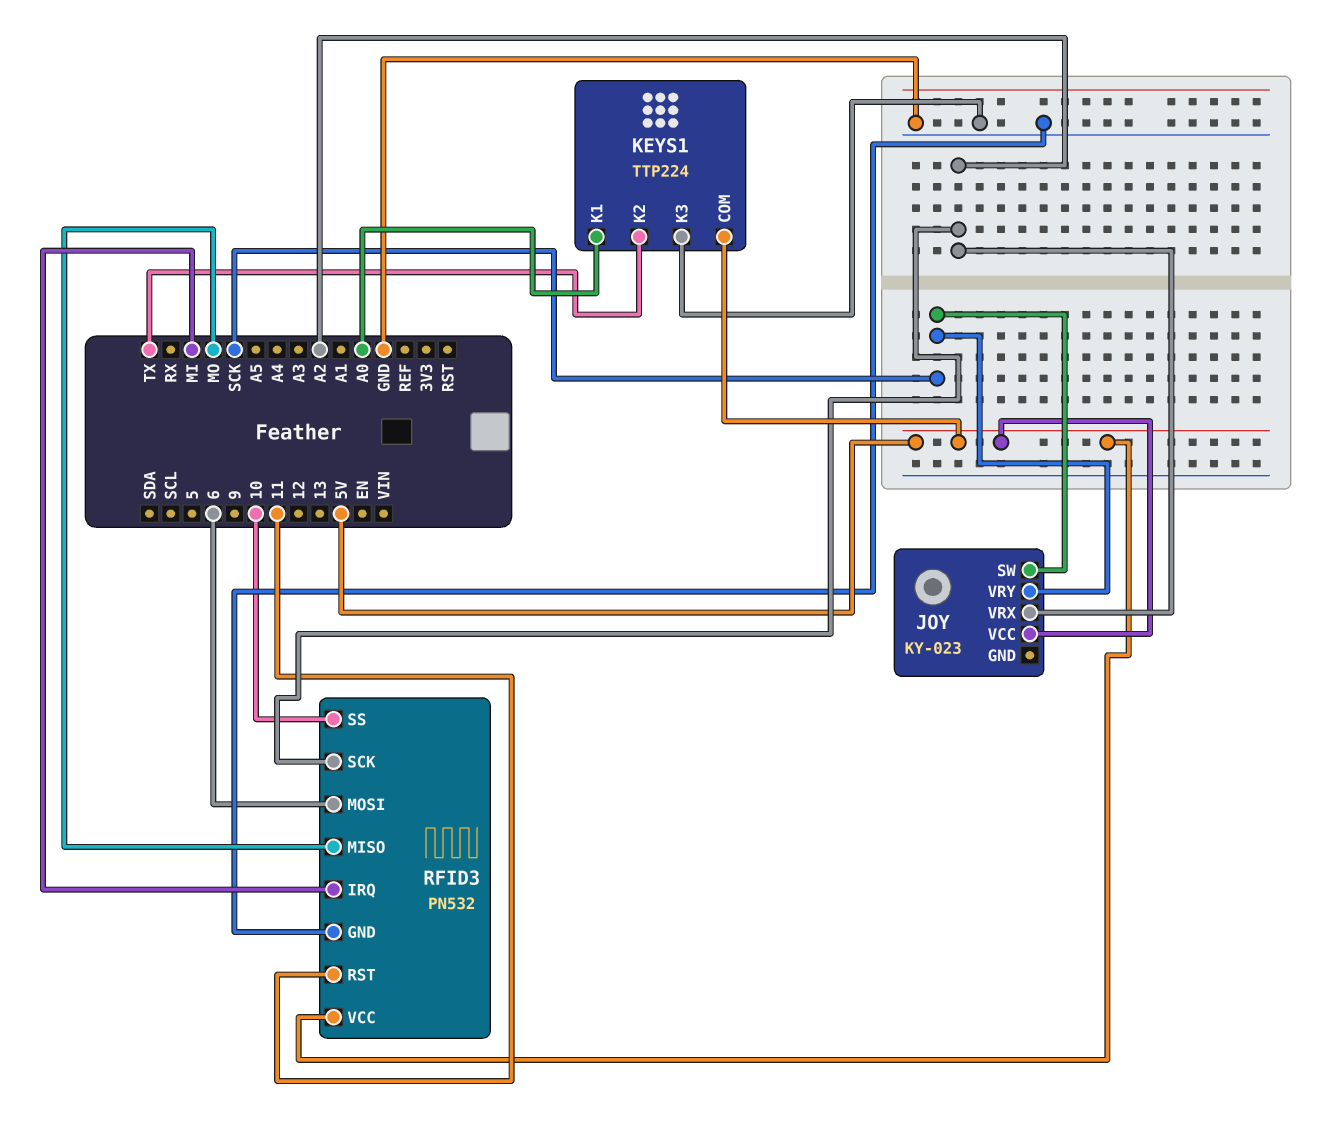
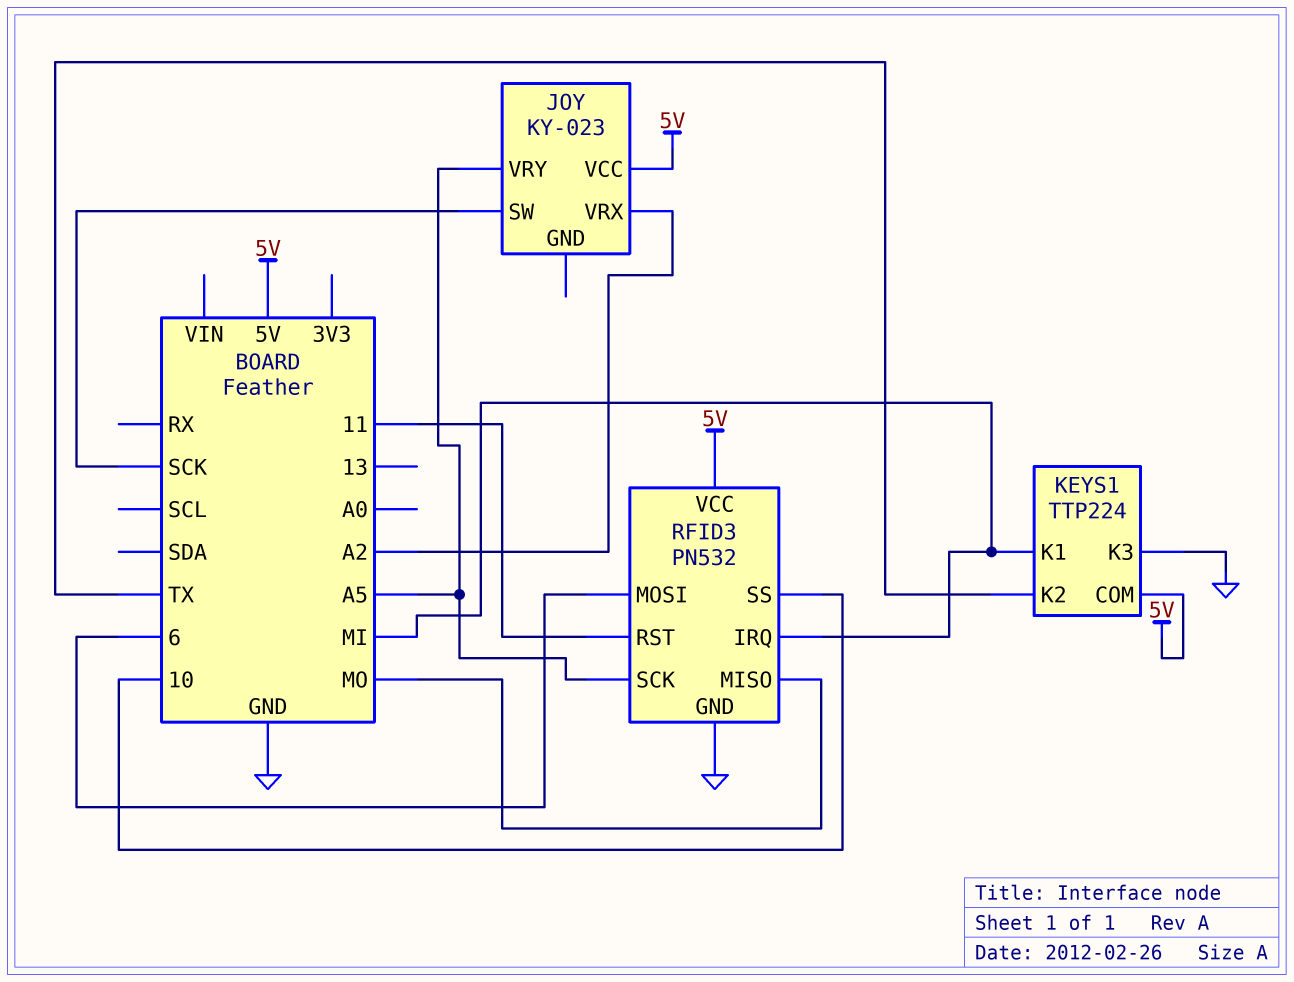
JOY pin VRY: SCK -> A5
KEYS1 pin K1: A0 -> MI
RFID3 pin SCK: A2 -> A5

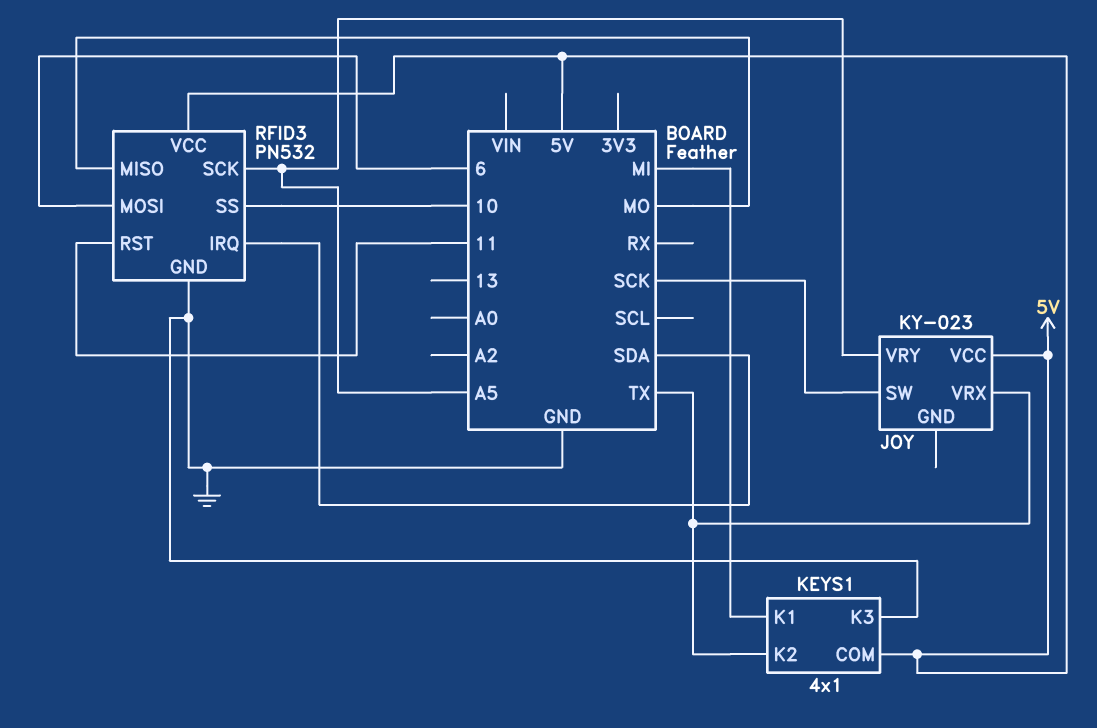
JOY pin VRX: A2 -> TX
KEYS1: TTP224 -> 4x1
RFID3 pin IRQ: MI -> SDA

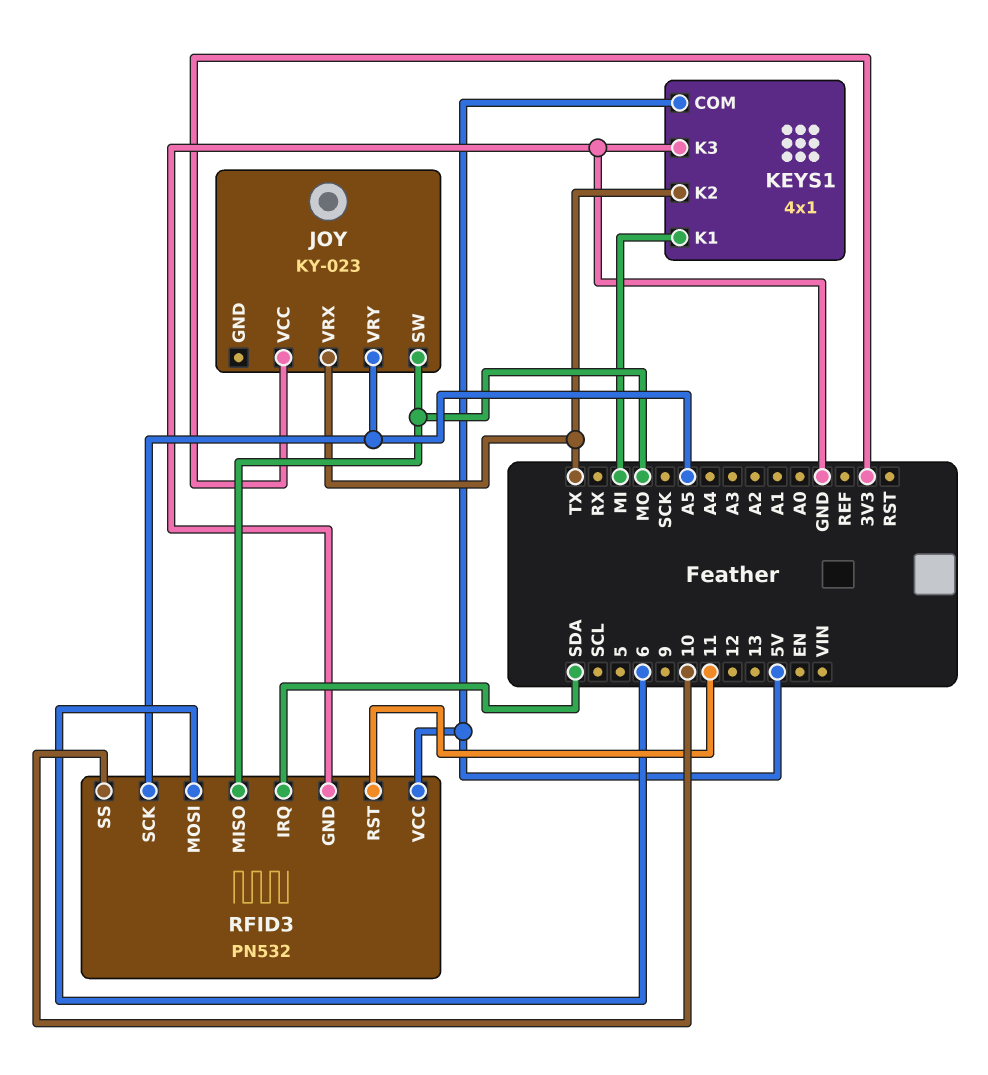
JOY pin SW: SCK -> MO
JOY pin VCC: 5V -> 3V3

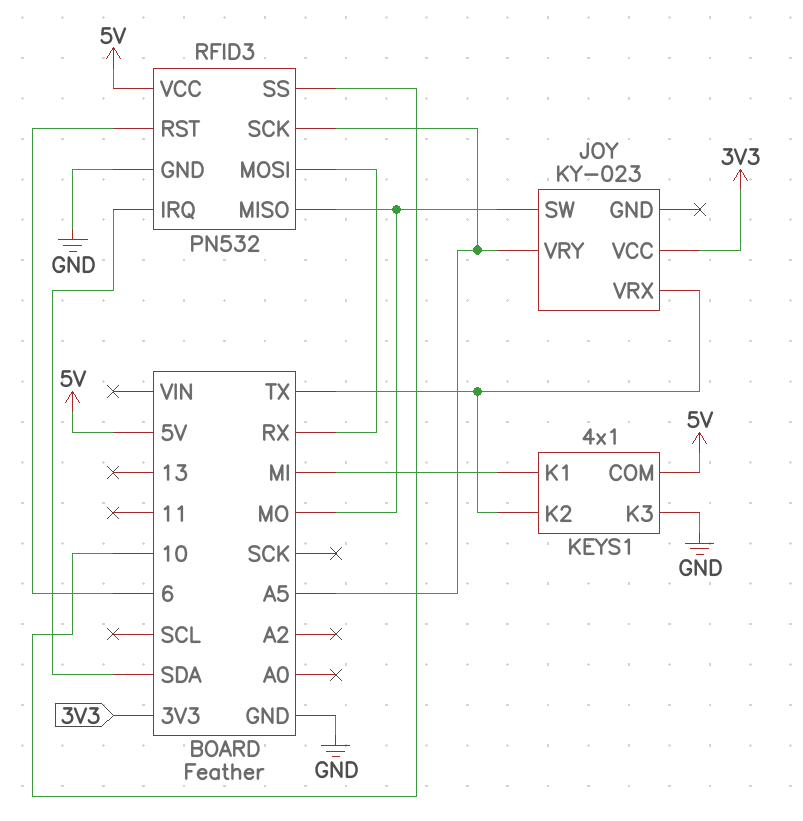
RFID3 pin MOSI: 6 -> RX
RFID3 pin RST: 11 -> 6

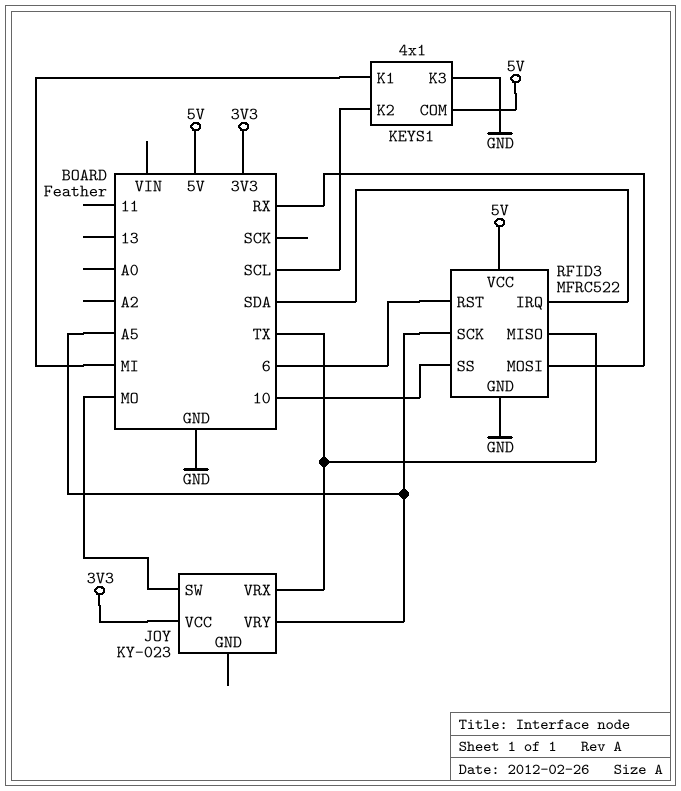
KEYS1 pin K2: TX -> SCL
RFID3: PN532 -> MFRC522
RFID3 pin MISO: MO -> TX

